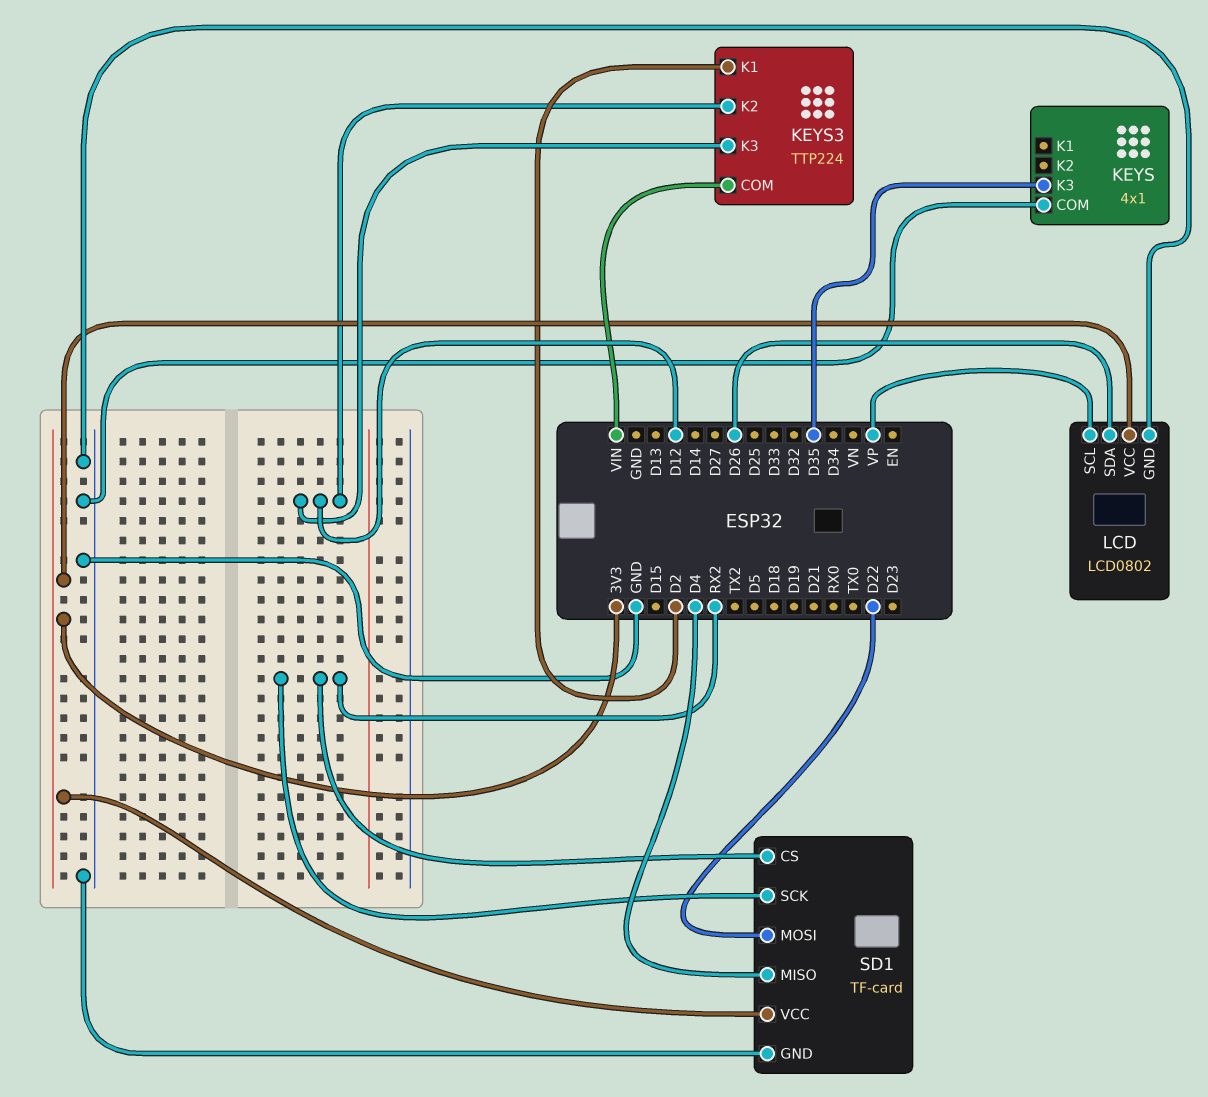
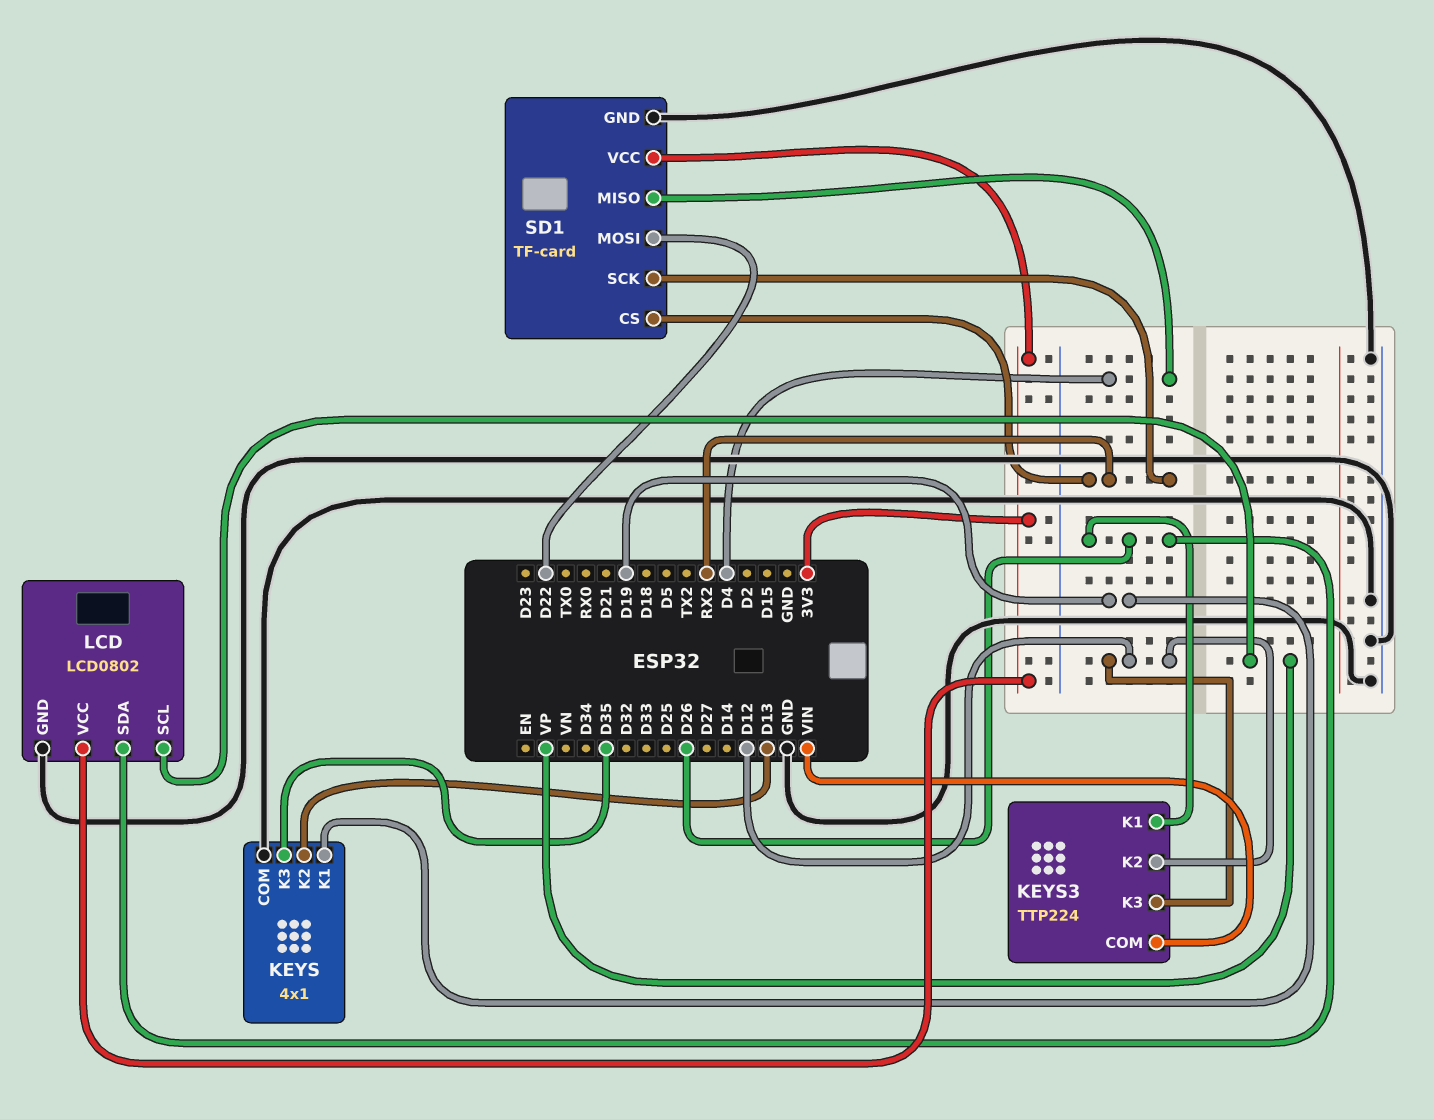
KEYS pin K1: none -> D19
KEYS pin K2: none -> D13
KEYS3 pin K1: D2 -> D26

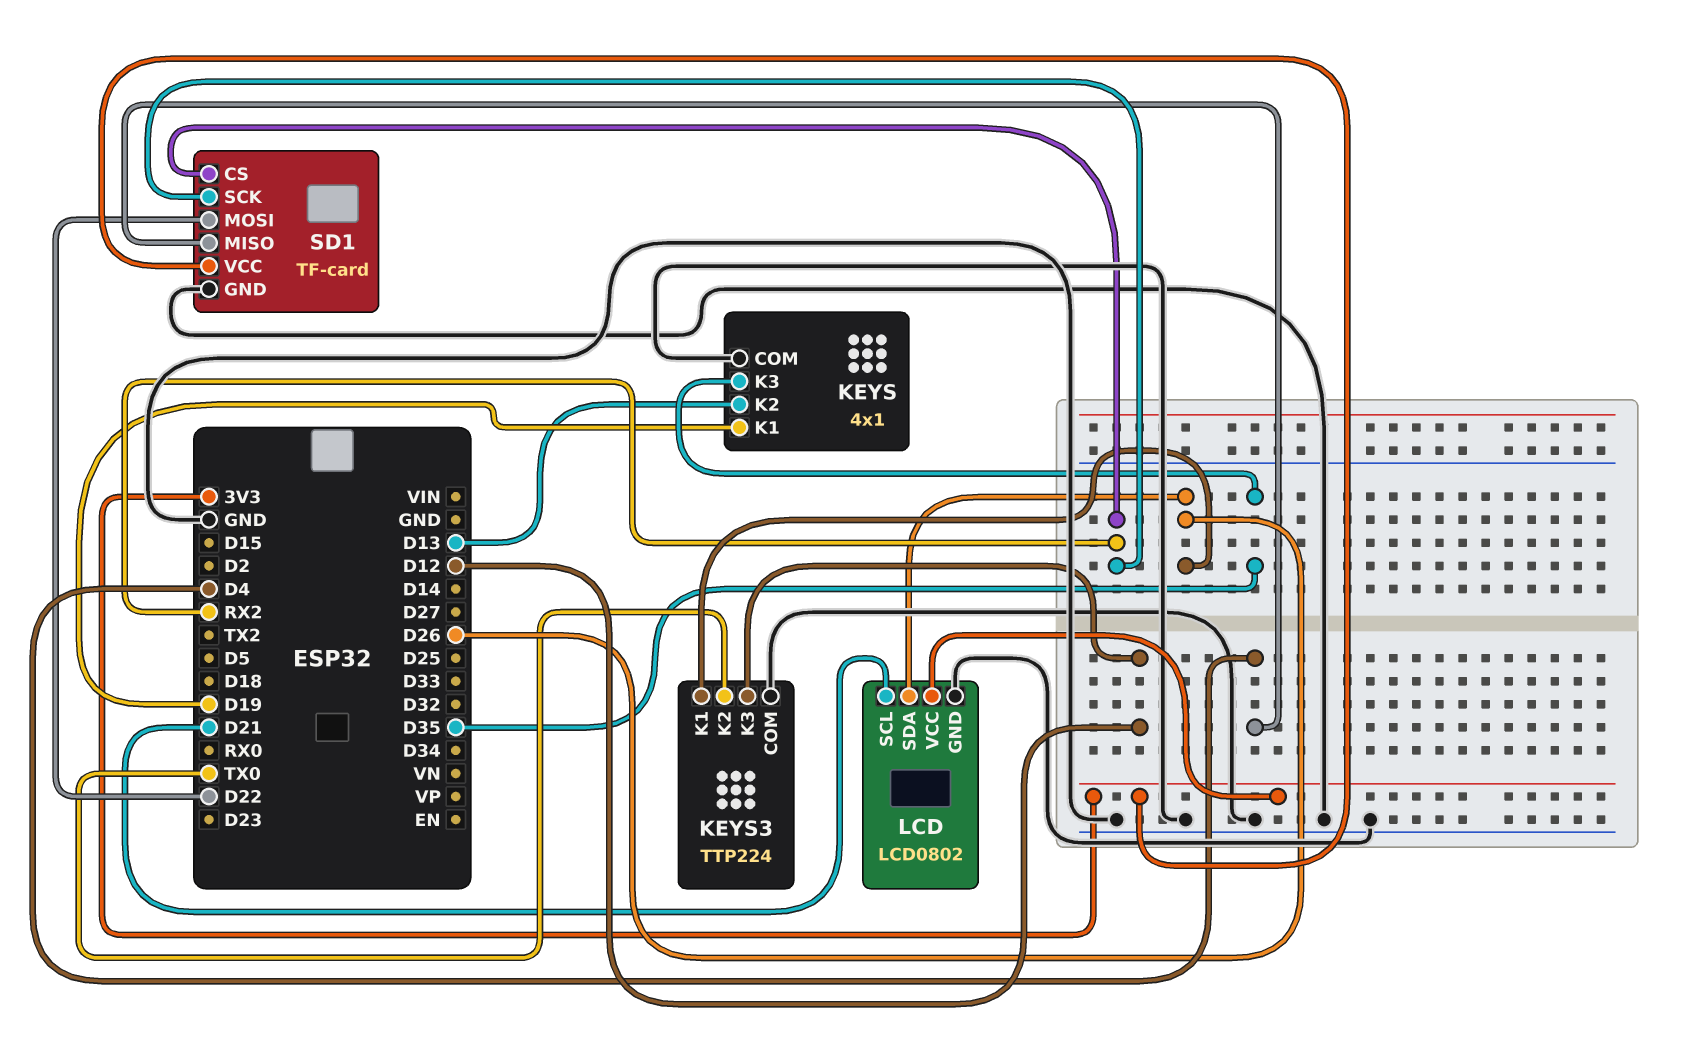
KEYS3 pin COM: VIN -> GND
KEYS3 pin K2: D12 -> TX0
LCD pin SCL: VP -> D21

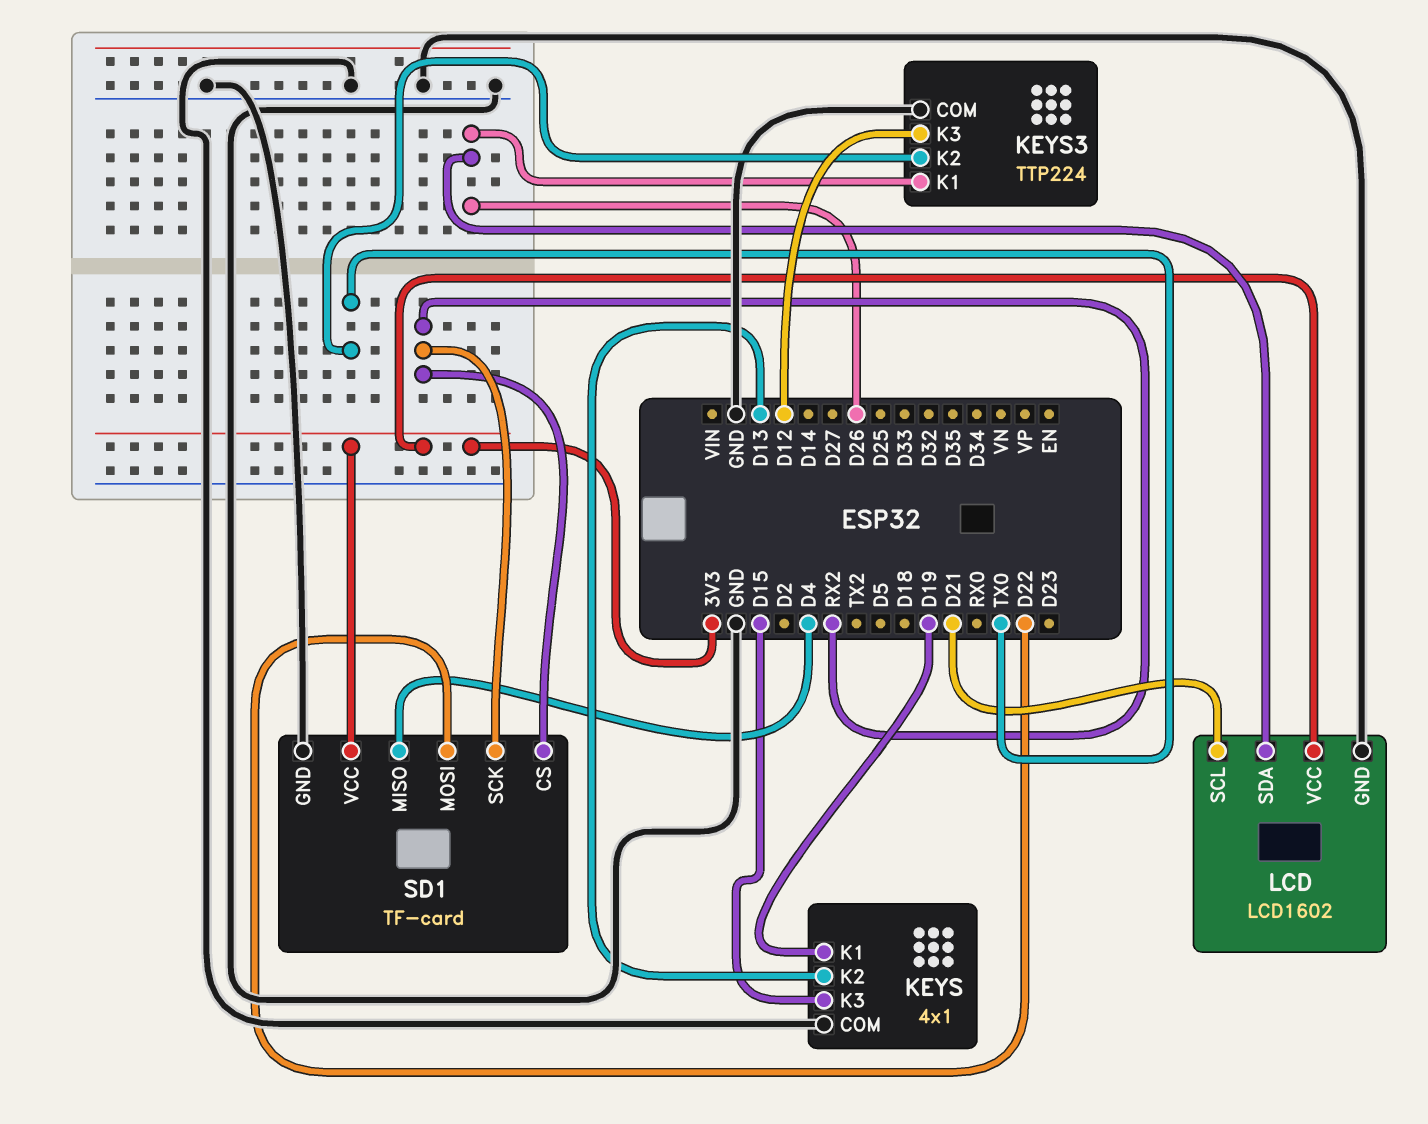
KEYS pin K3: D35 -> D15
LCD: LCD0802 -> LCD1602

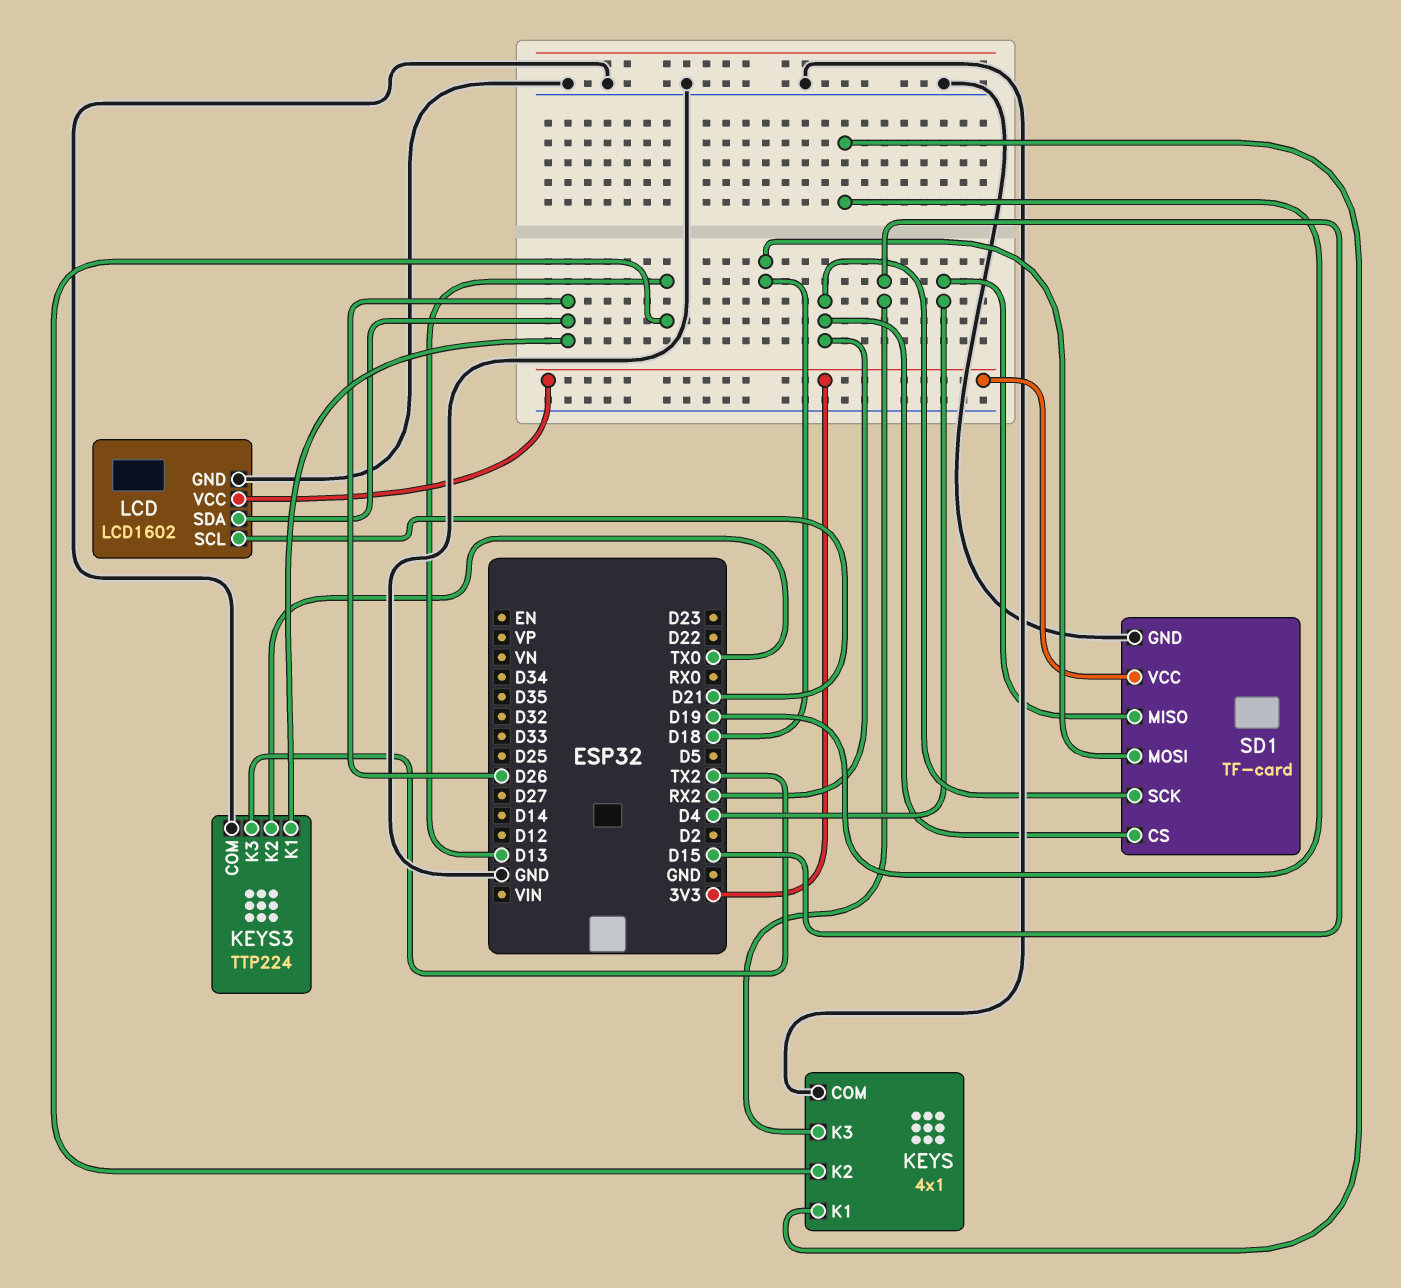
KEYS3 pin K3: D12 -> TX2
SD1 pin MOSI: D22 -> D18

